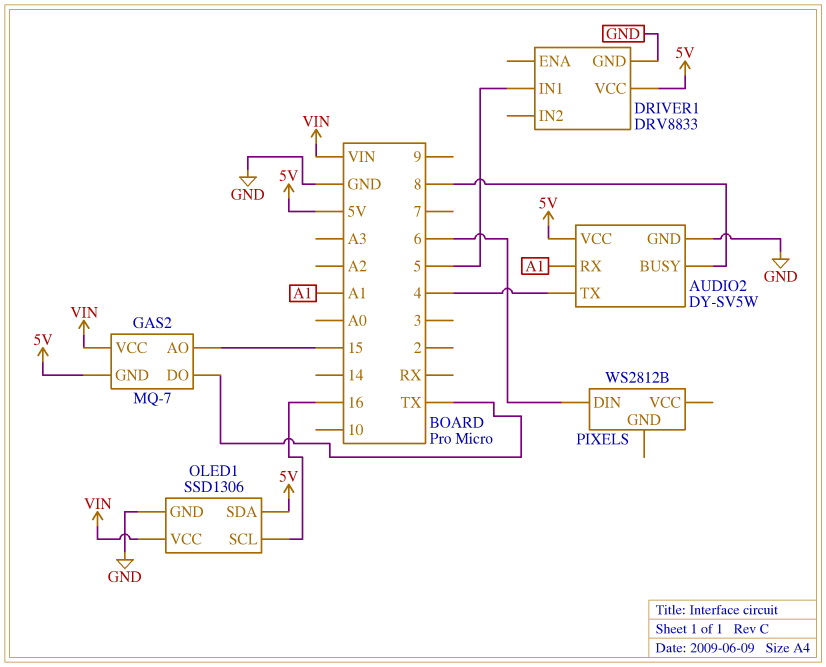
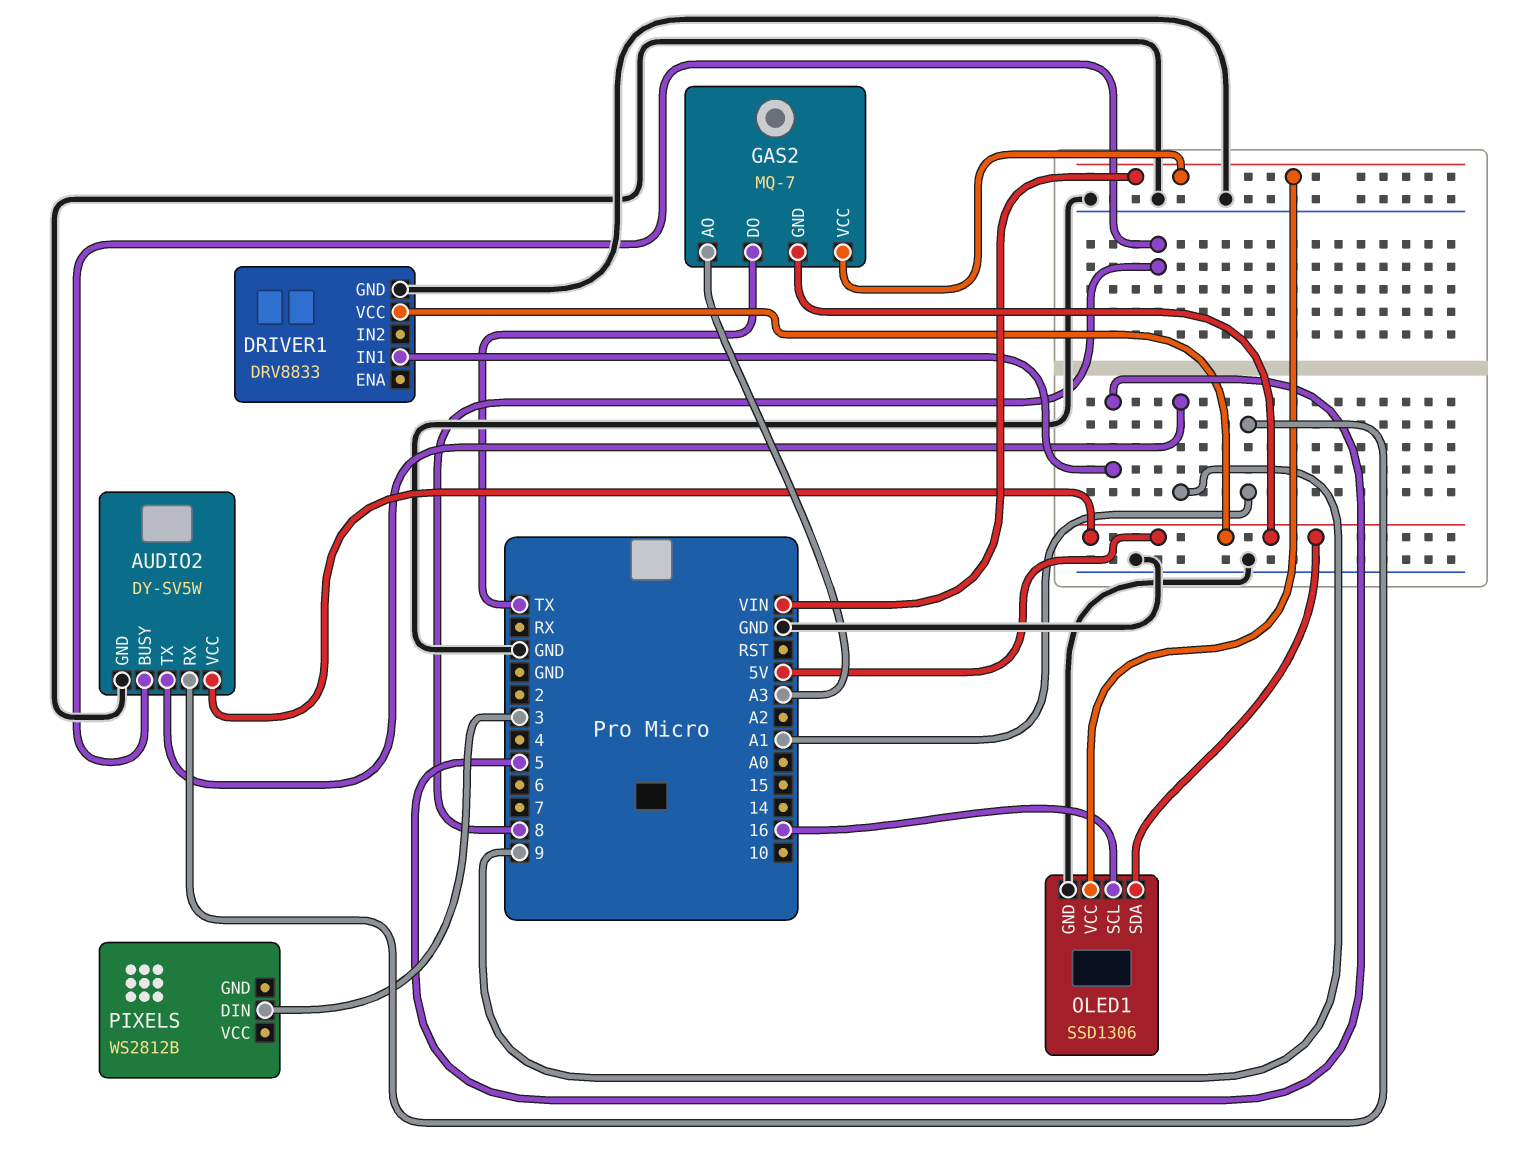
AUDIO2 pin TX: 4 -> 9
GAS2 pin AO: 15 -> A3
PIXELS pin DIN: 6 -> 3

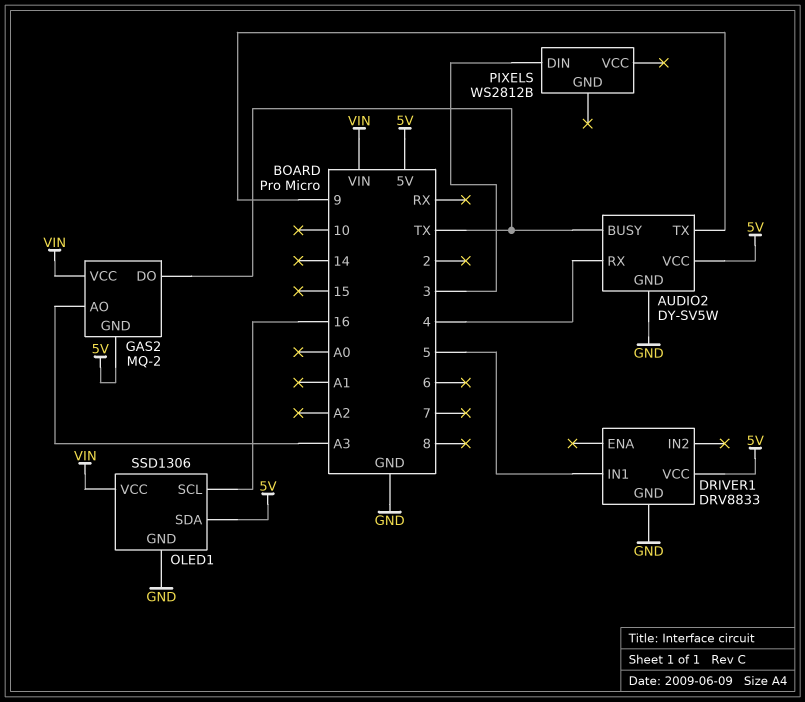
AUDIO2 pin BUSY: 8 -> TX
AUDIO2 pin RX: A1 -> 4
GAS2: MQ-7 -> MQ-2

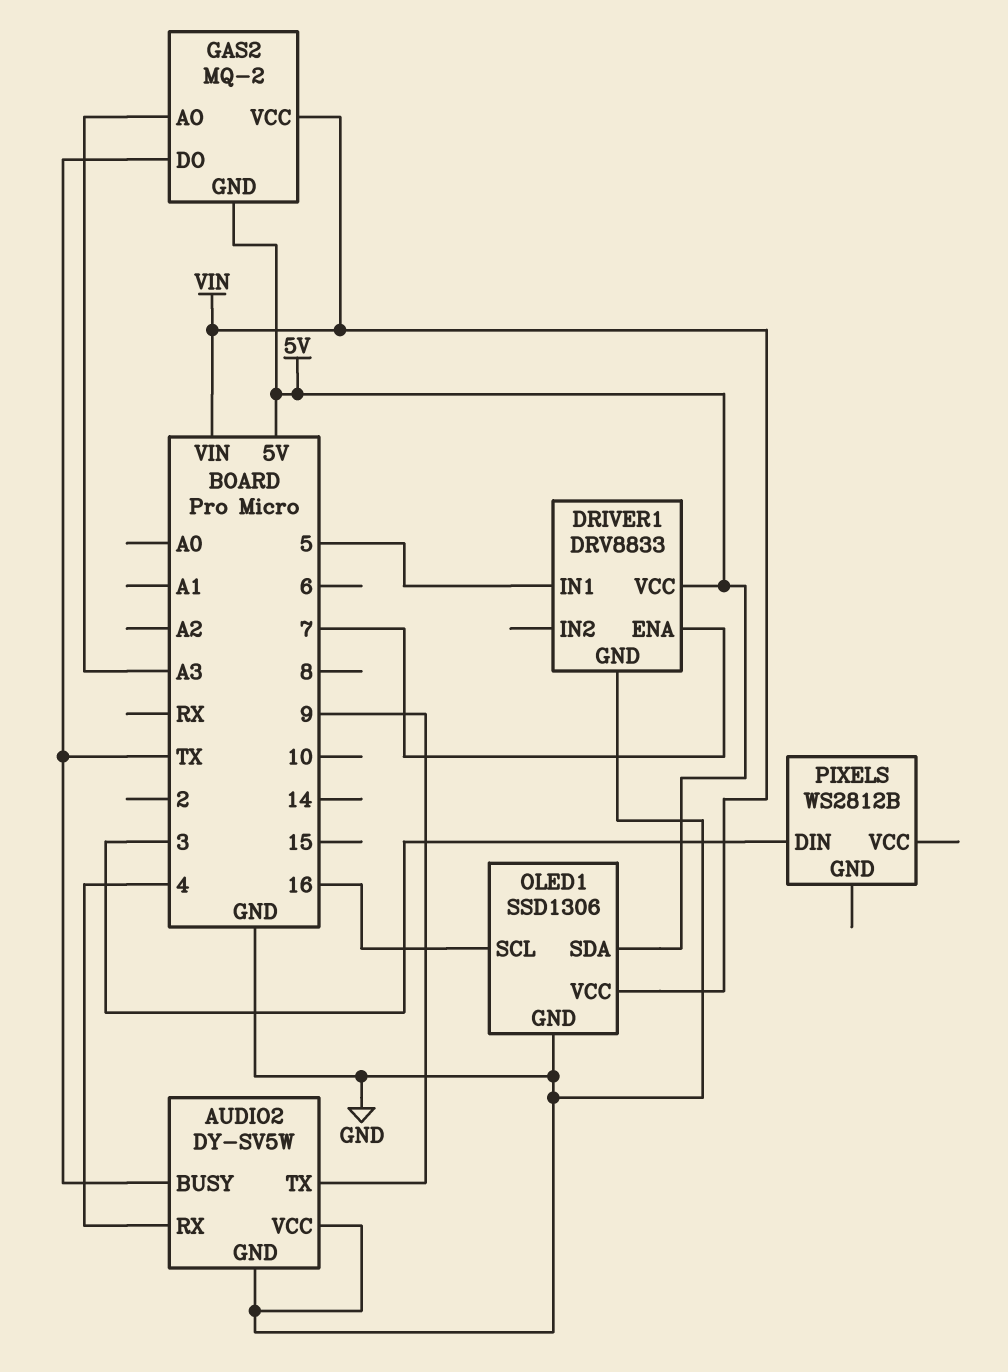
AUDIO2 pin VCC: 5V -> GND
DRIVER1 pin ENA: none -> 7

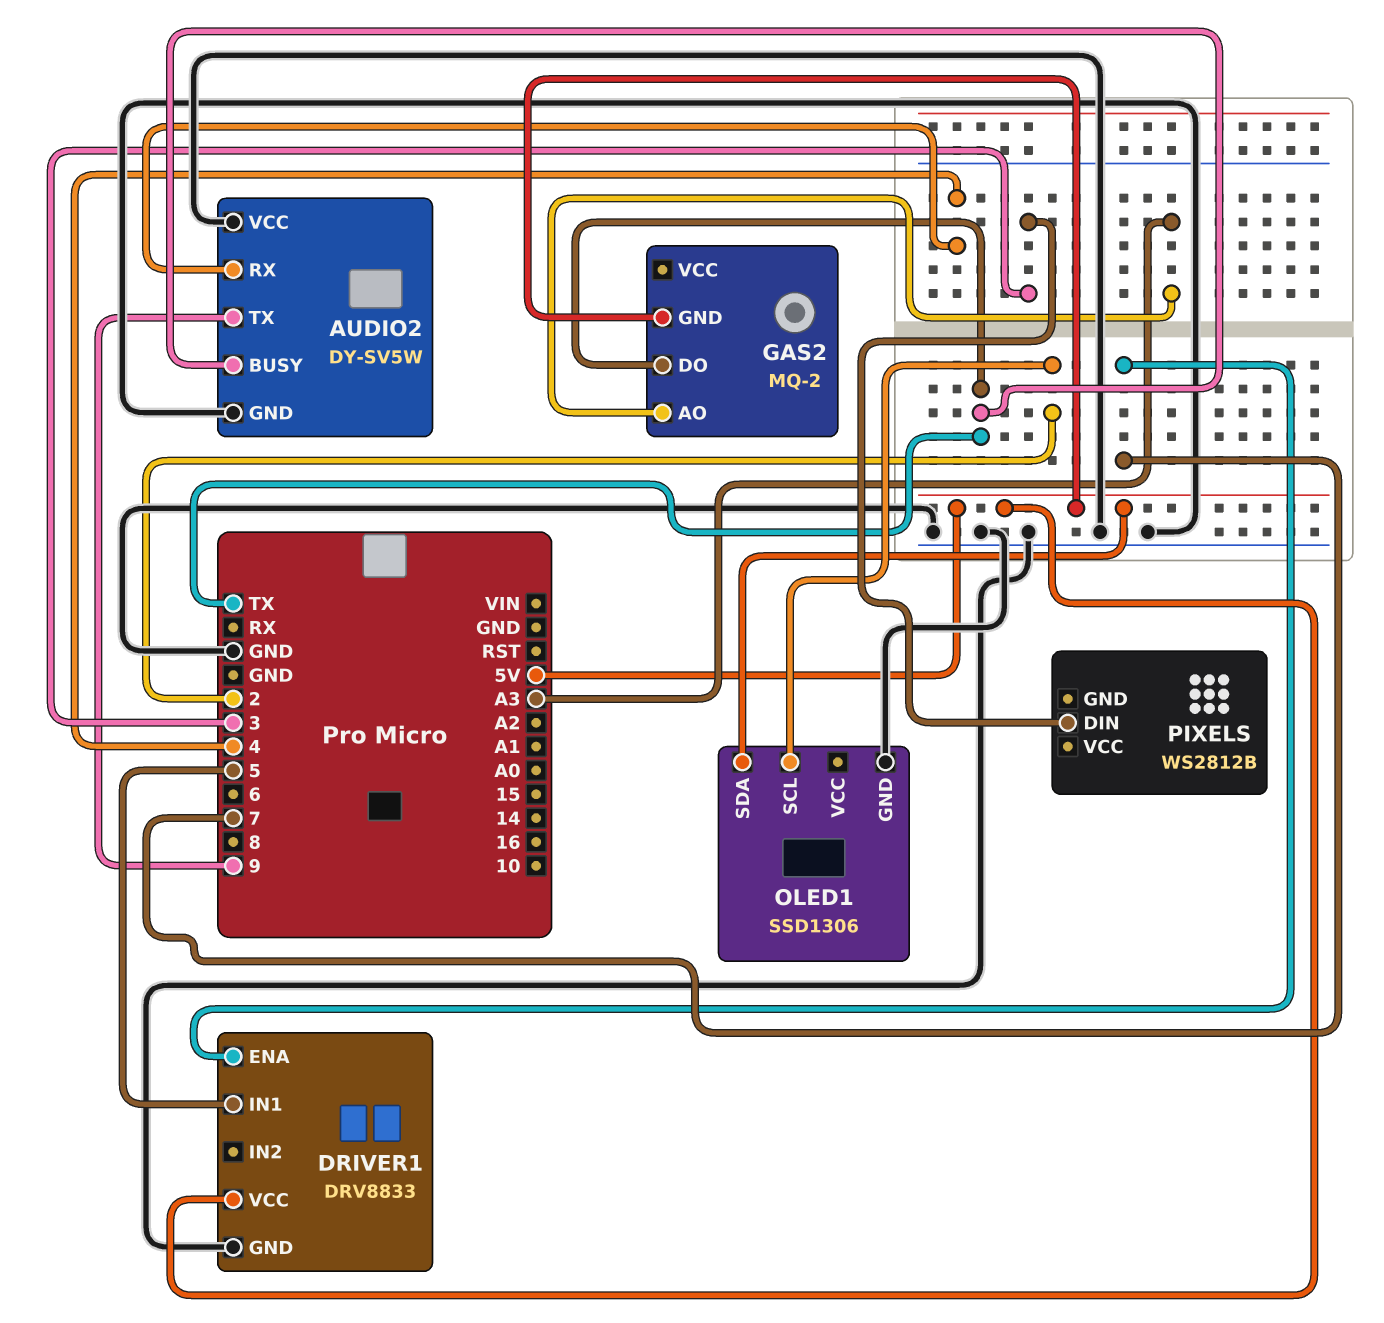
GAS2 pin VCC: VIN -> none
OLED1 pin SCL: 16 -> 2
OLED1 pin VCC: VIN -> none

